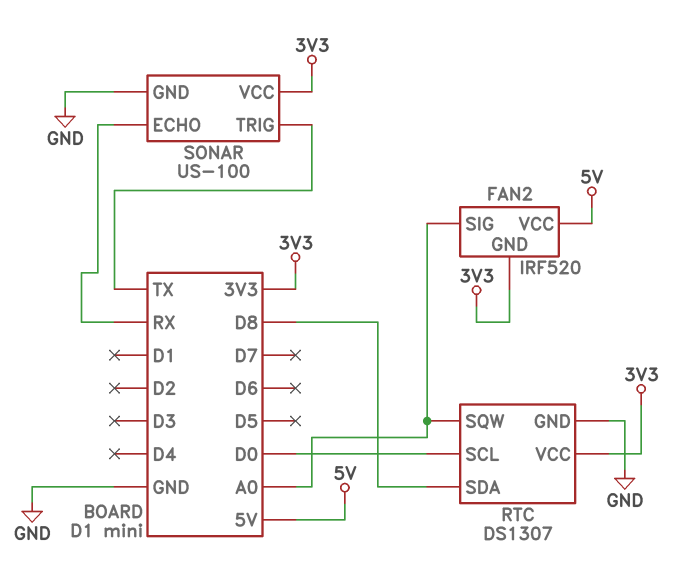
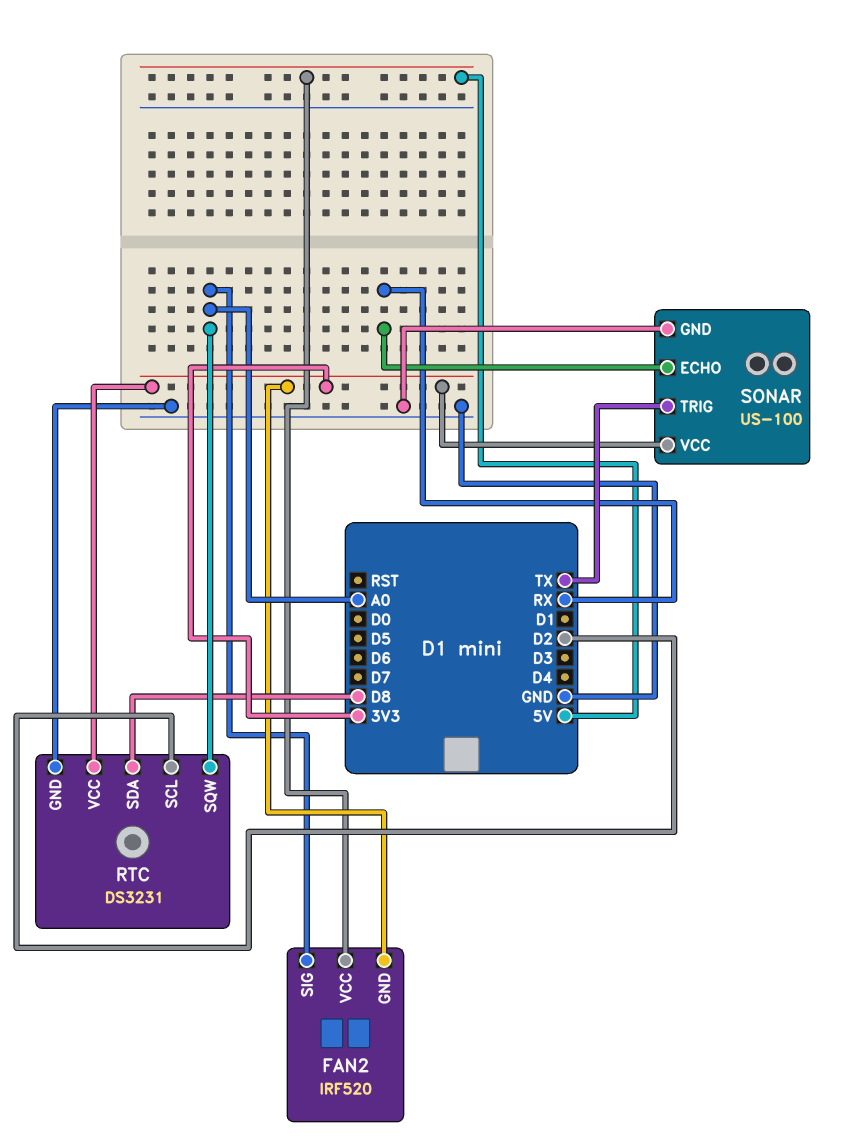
RTC: DS1307 -> DS3231
RTC pin SCL: D0 -> D2

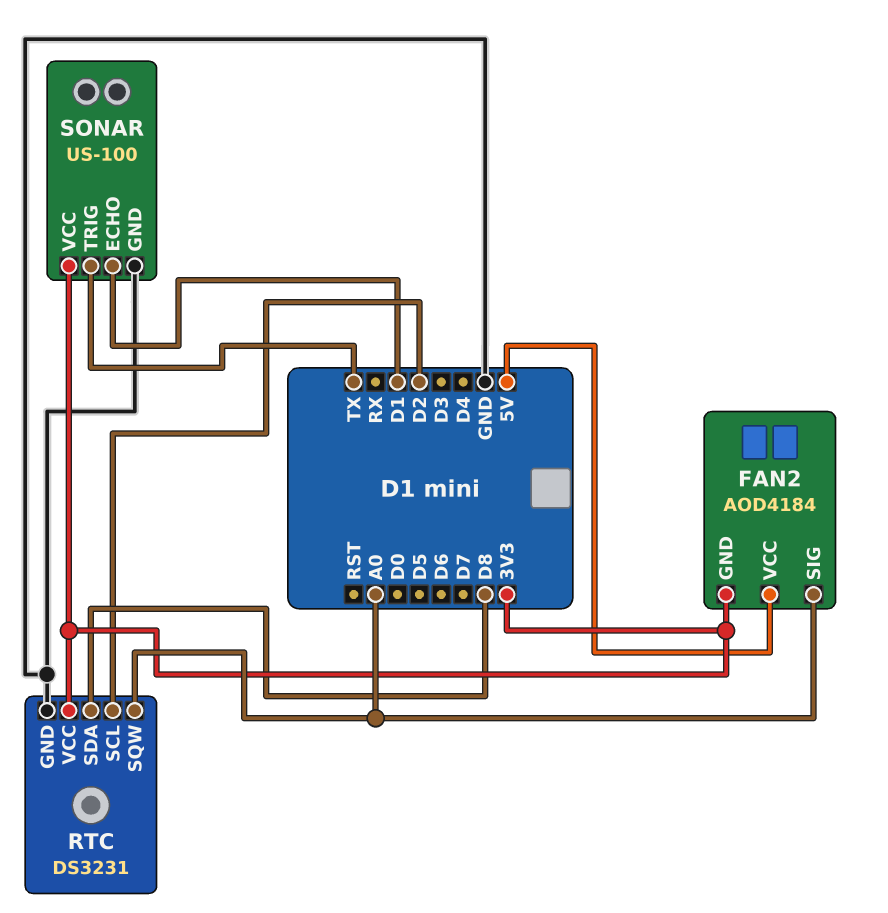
FAN2: IRF520 -> AOD4184
SONAR pin ECHO: RX -> D1

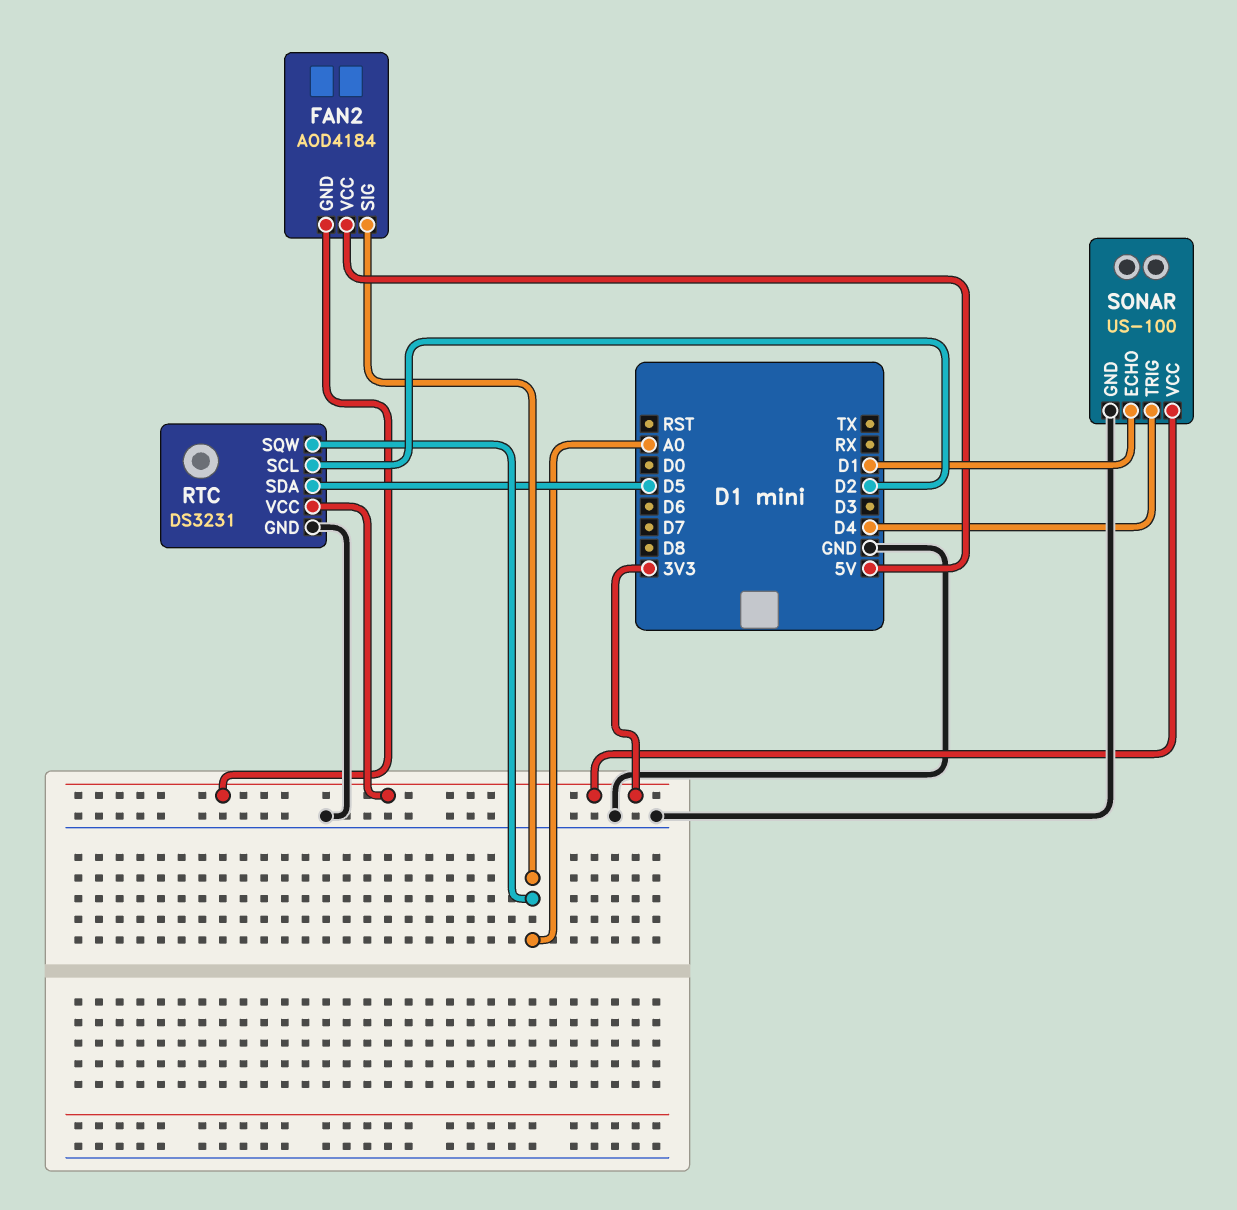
RTC pin SDA: D8 -> D5
SONAR pin TRIG: TX -> D4

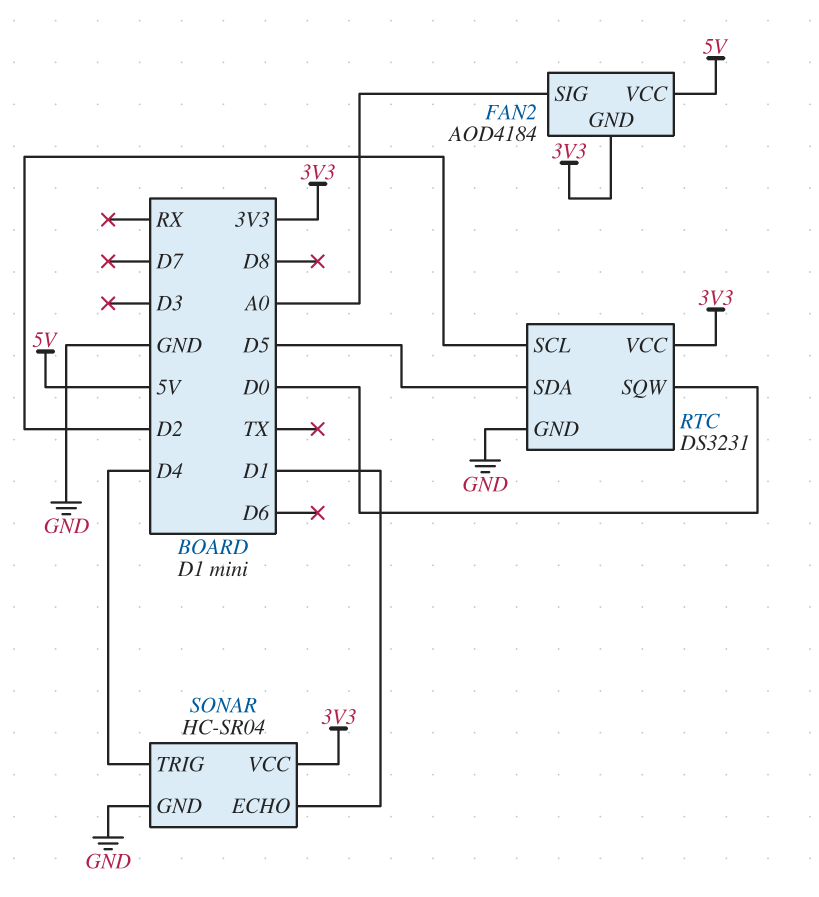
RTC pin SQW: A0 -> D0
SONAR: US-100 -> HC-SR04

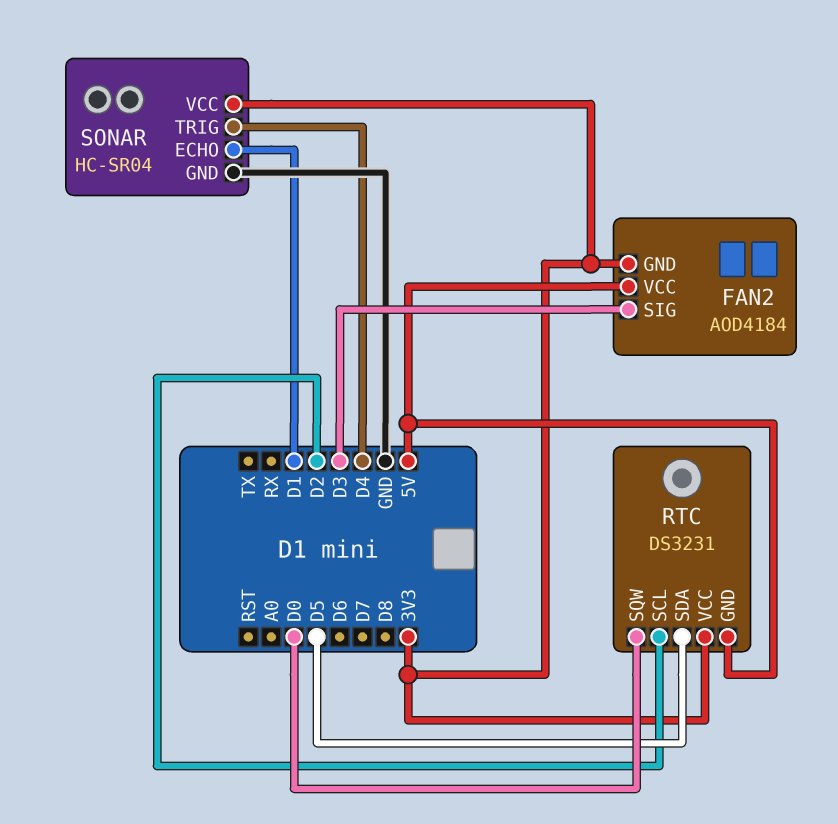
FAN2 pin SIG: A0 -> D3
RTC pin GND: GND -> 5V

